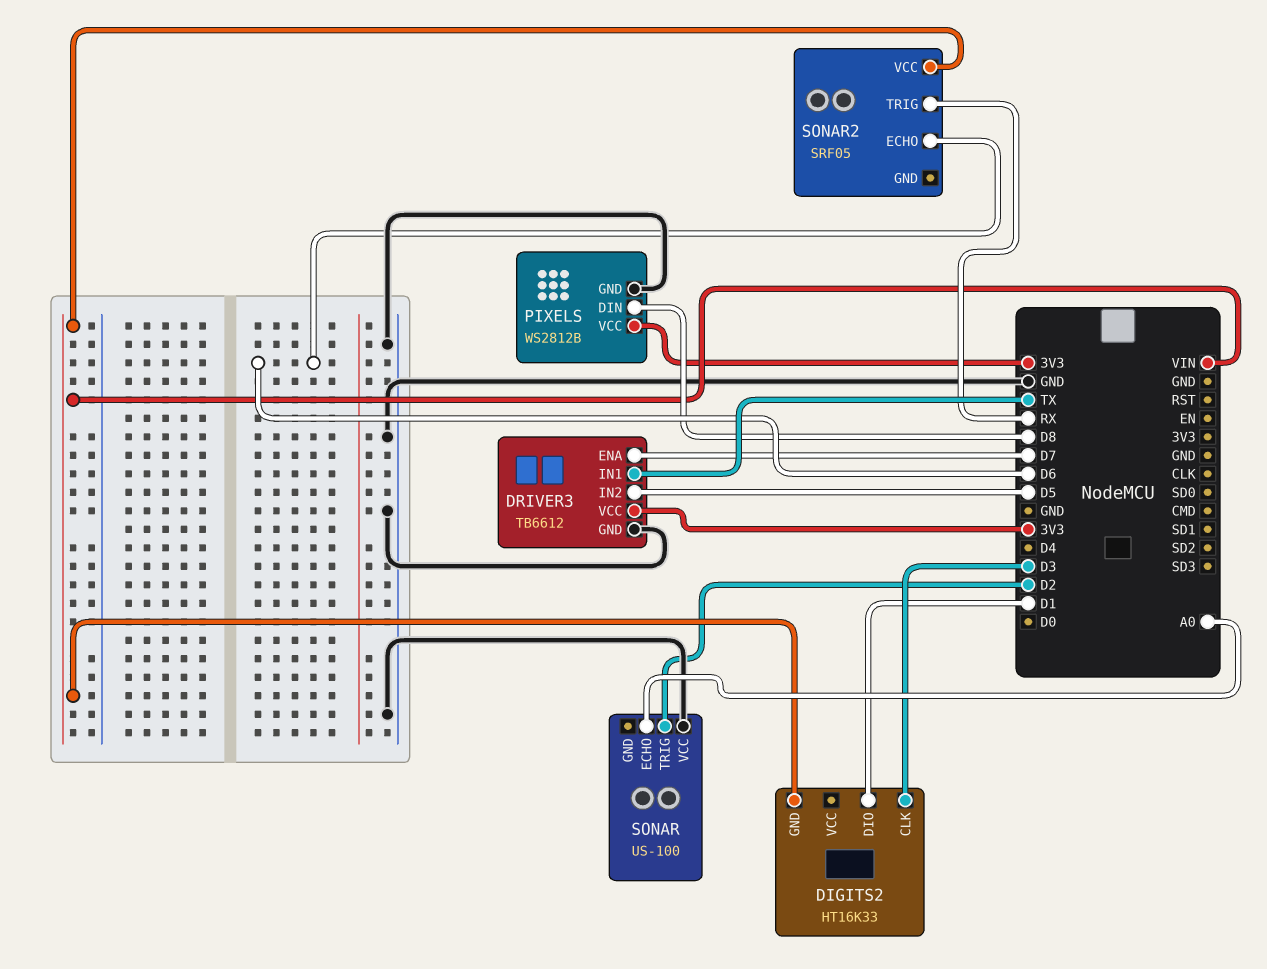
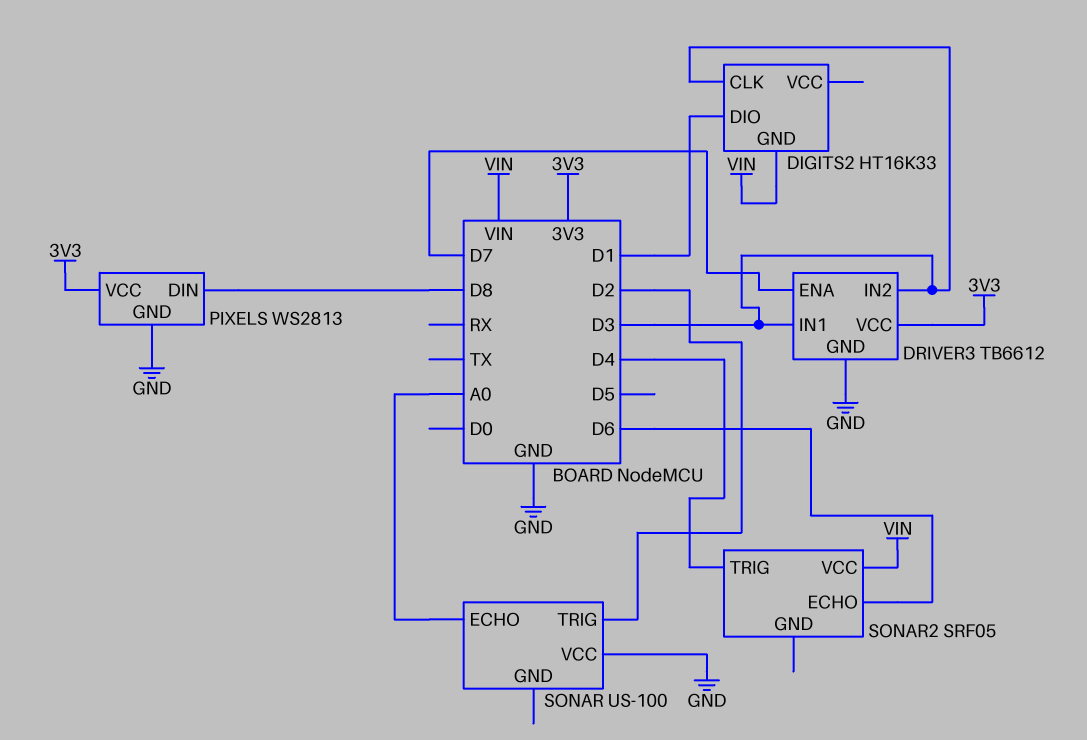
DRIVER3 pin IN1: TX -> D3
DRIVER3 pin IN2: D5 -> D3
PIXELS: WS2812B -> WS2813
SONAR2 pin TRIG: RX -> D4

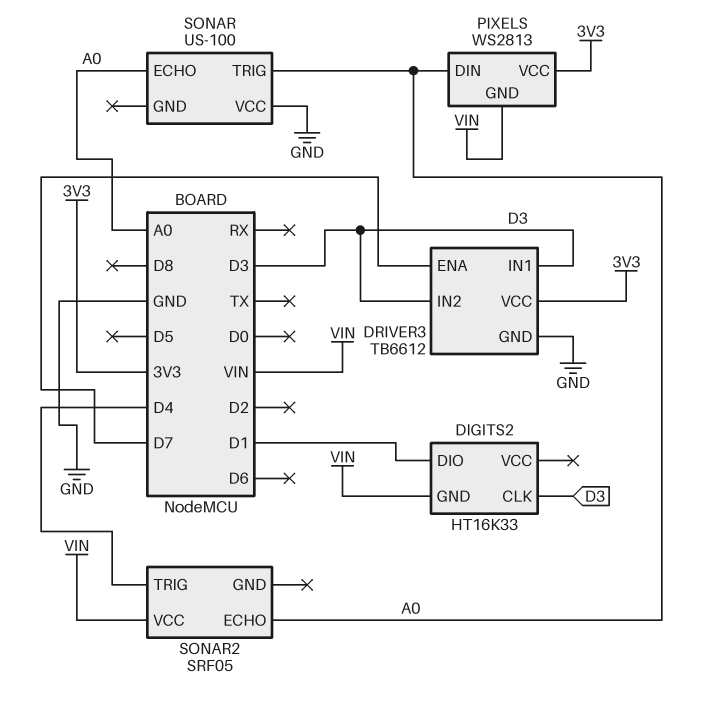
PIXELS pin DIN: D8 -> A0
PIXELS pin GND: GND -> VIN
SONAR pin TRIG: D2 -> A0
SONAR2 pin ECHO: D6 -> A0

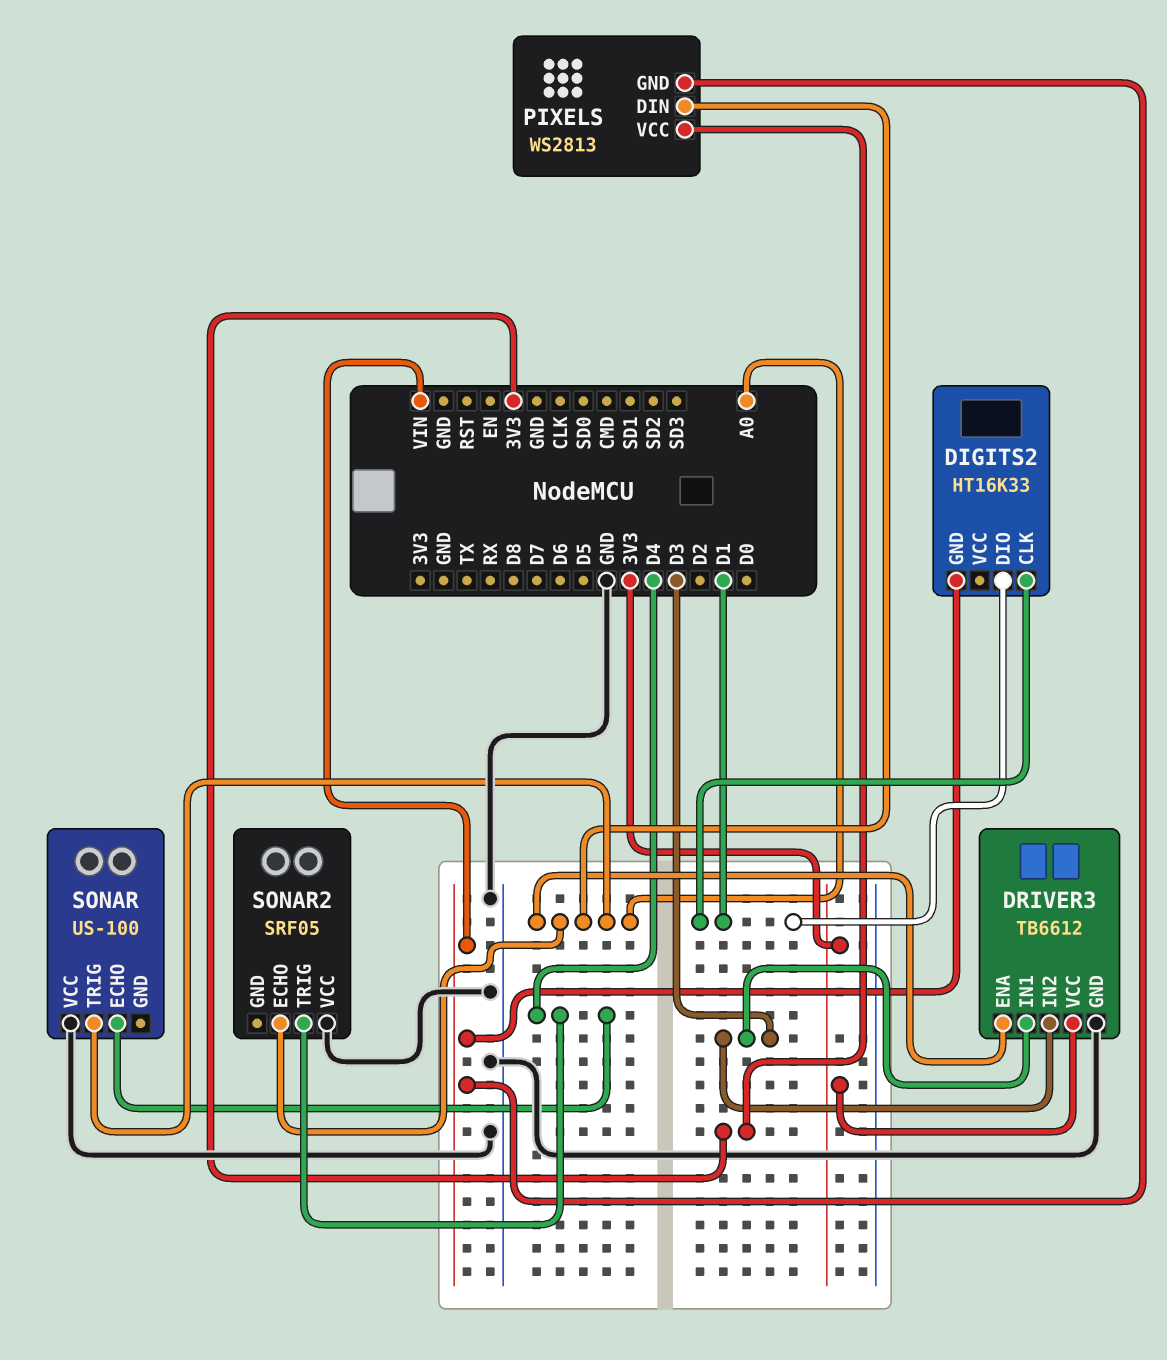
DIGITS2 pin CLK: D3 -> D1
DRIVER3 pin ENA: D7 -> A0
SONAR pin ECHO: A0 -> D4
SONAR2 pin VCC: VIN -> GND

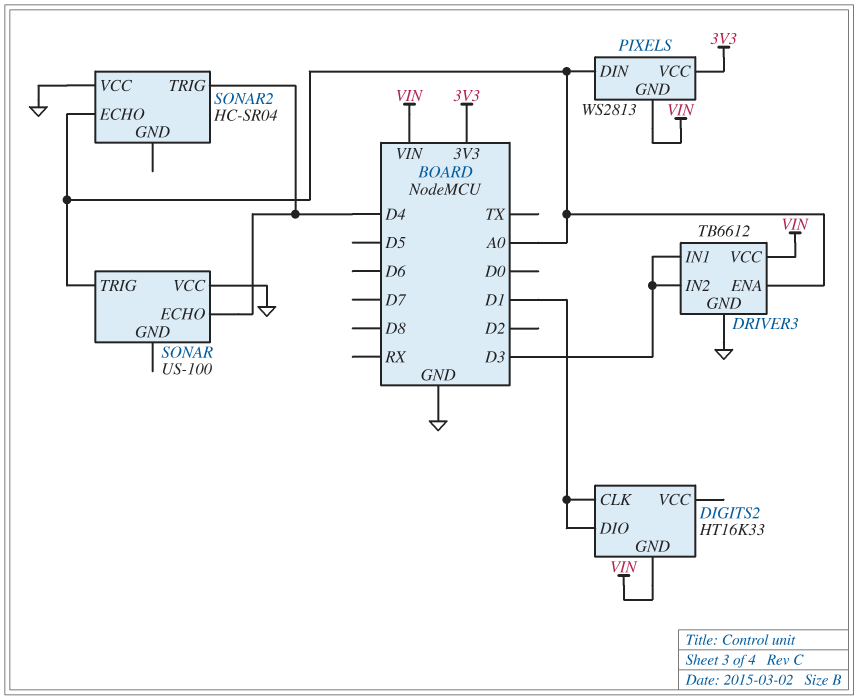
DRIVER3 pin VCC: 3V3 -> VIN
SONAR2: SRF05 -> HC-SR04

